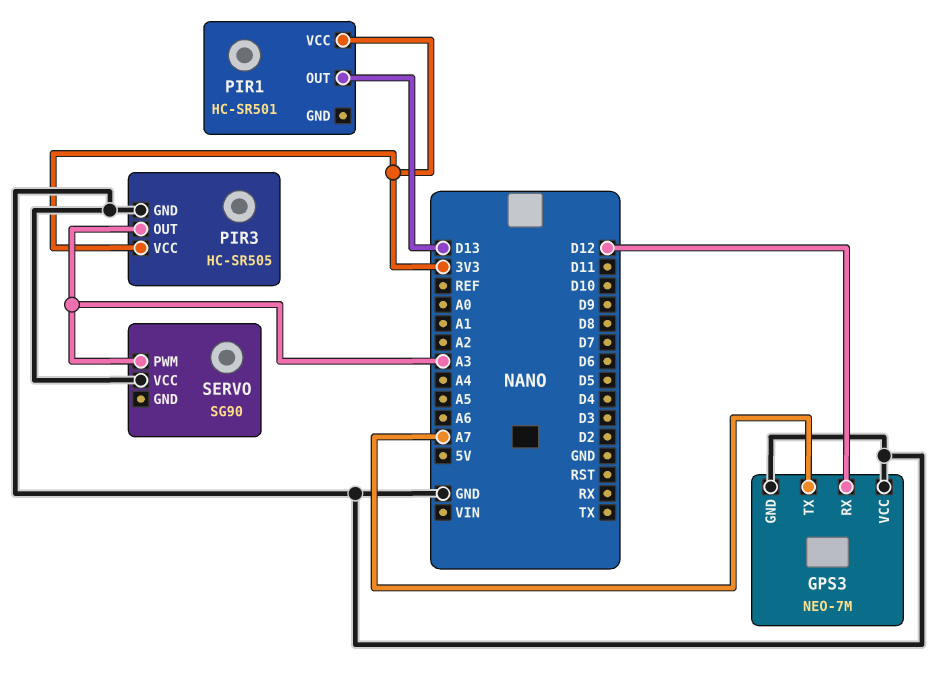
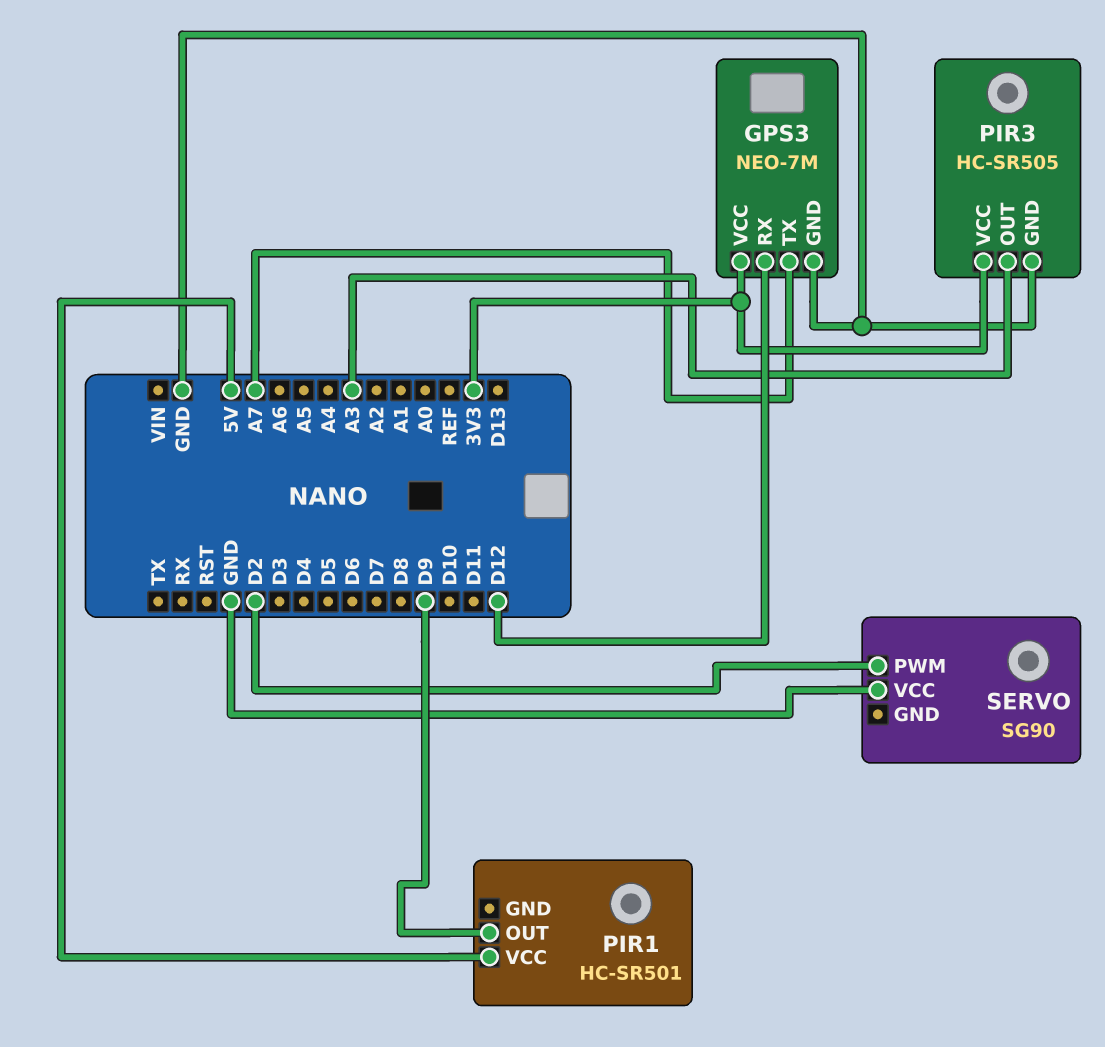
GPS3 pin VCC: GND -> 3V3
PIR1 pin OUT: D13 -> D9
PIR1 pin VCC: 3V3 -> 5V
SERVO pin PWM: A3 -> D2

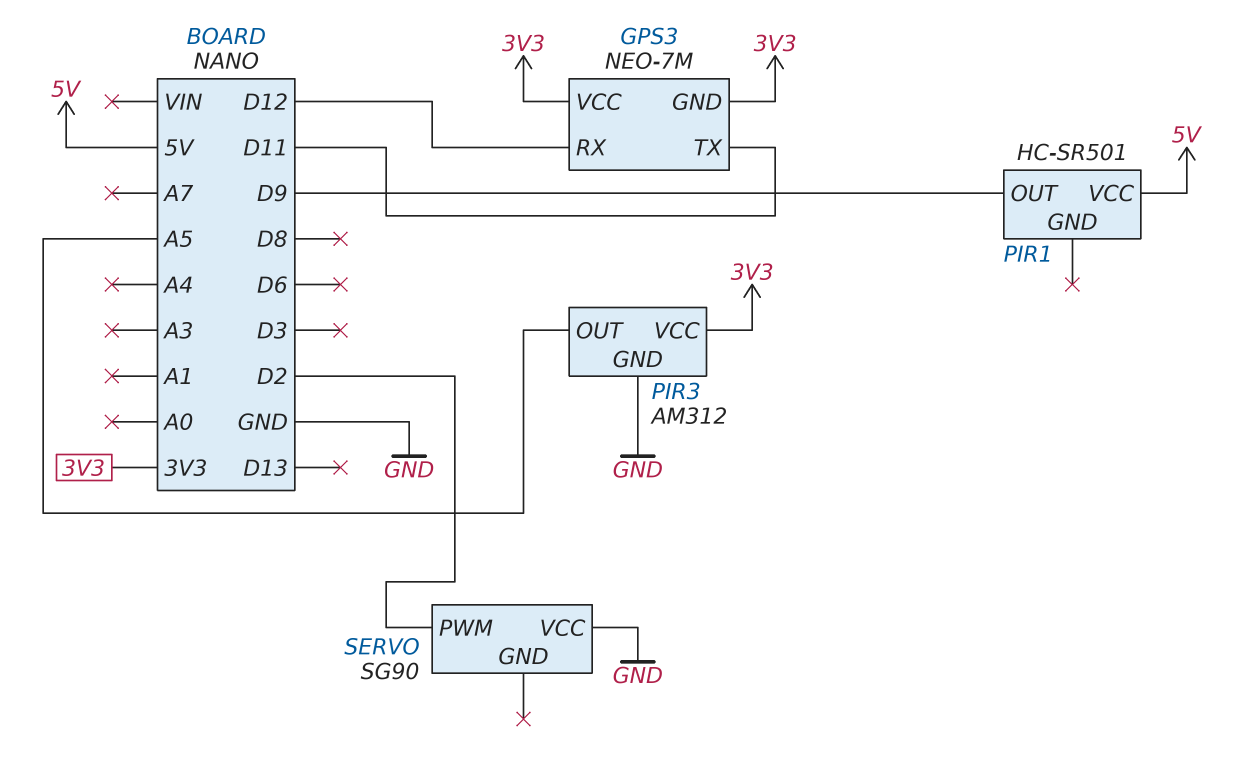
GPS3 pin GND: GND -> 3V3
GPS3 pin TX: A7 -> D11
PIR3: HC-SR505 -> AM312
PIR3 pin OUT: A3 -> A5

